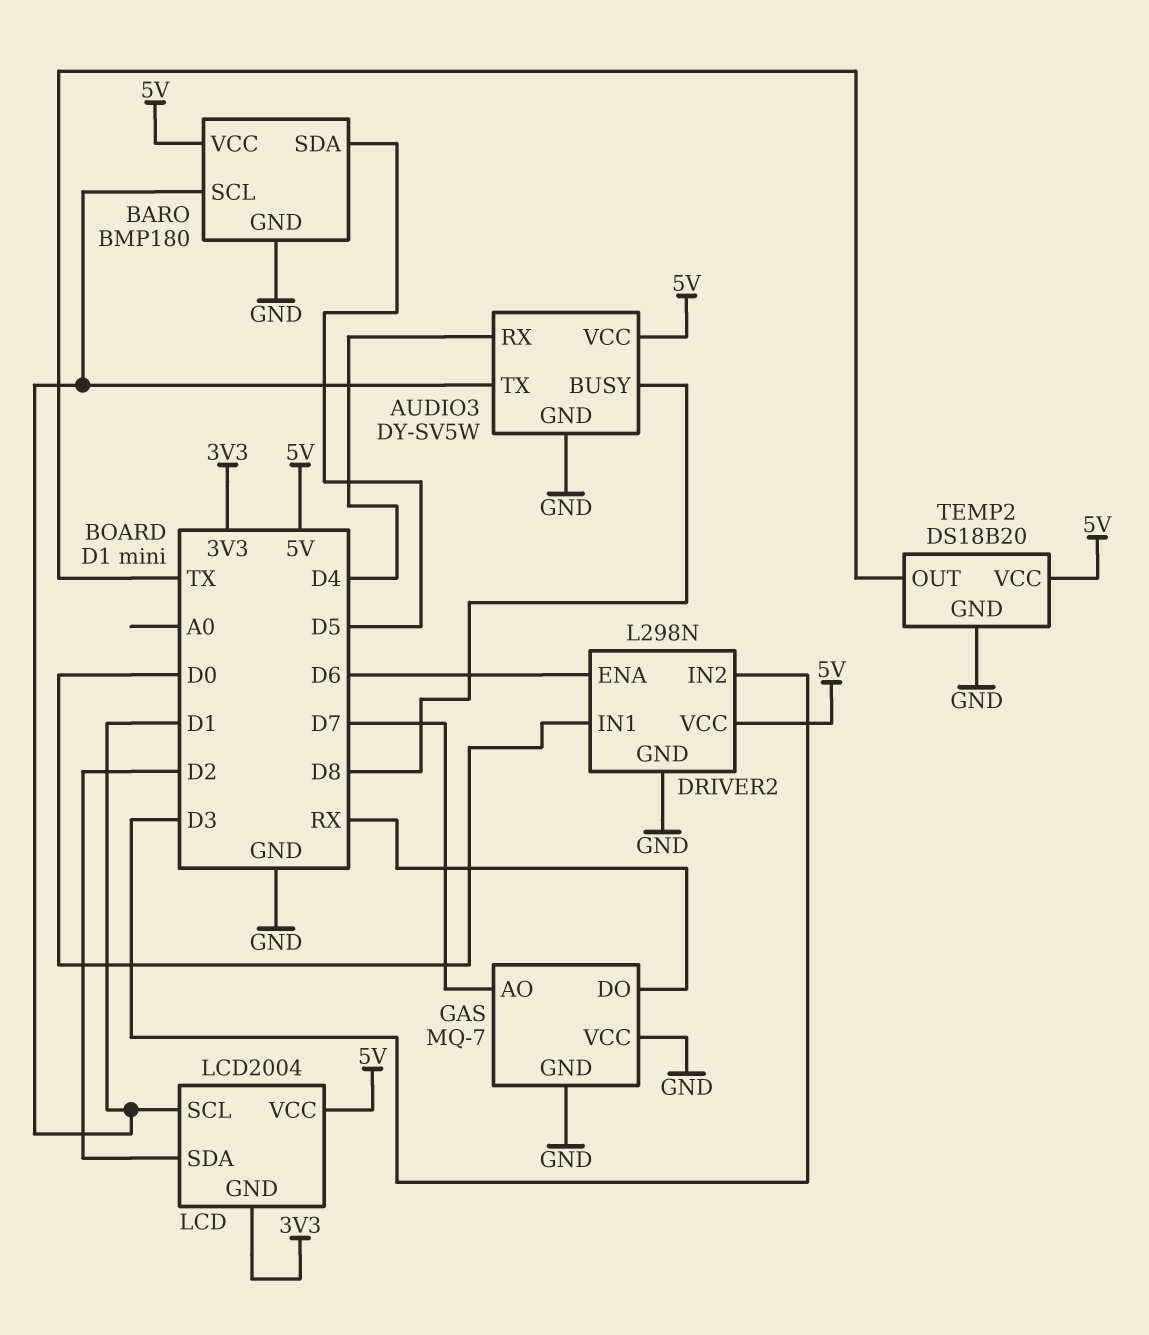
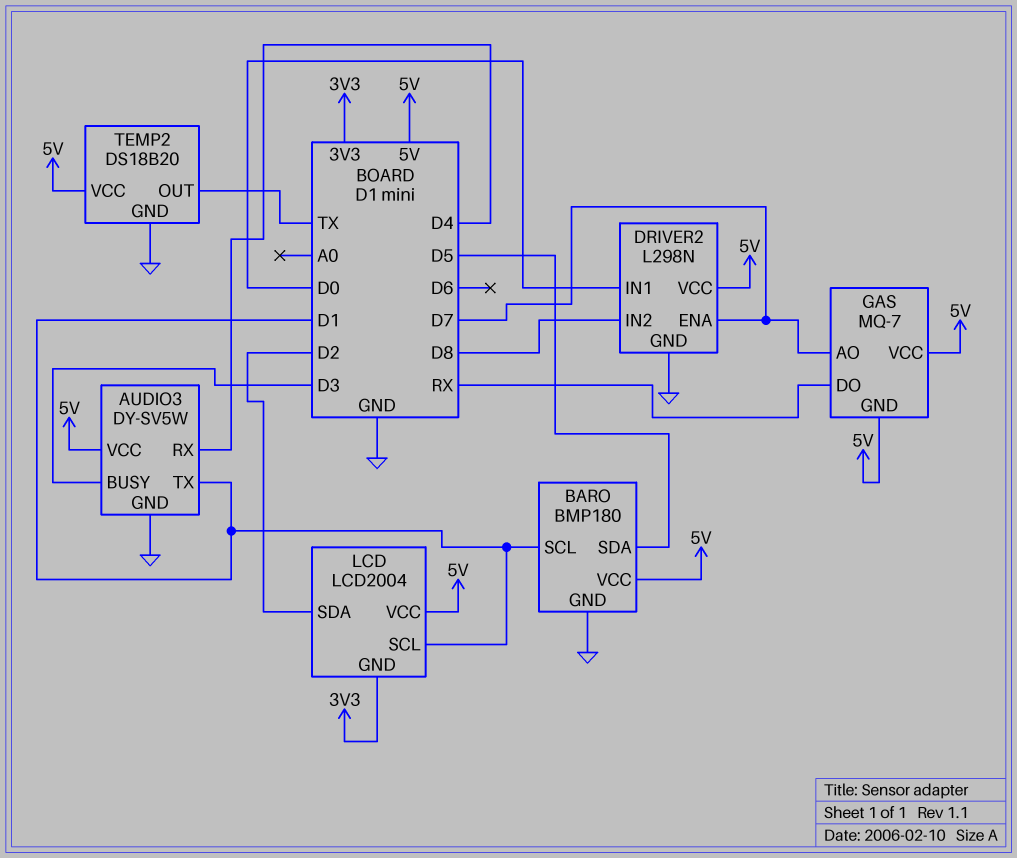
AUDIO3 pin BUSY: D8 -> D3
DRIVER2 pin ENA: D6 -> D7
DRIVER2 pin IN2: D3 -> D8
GAS pin GND: GND -> 5V
GAS pin VCC: GND -> 5V

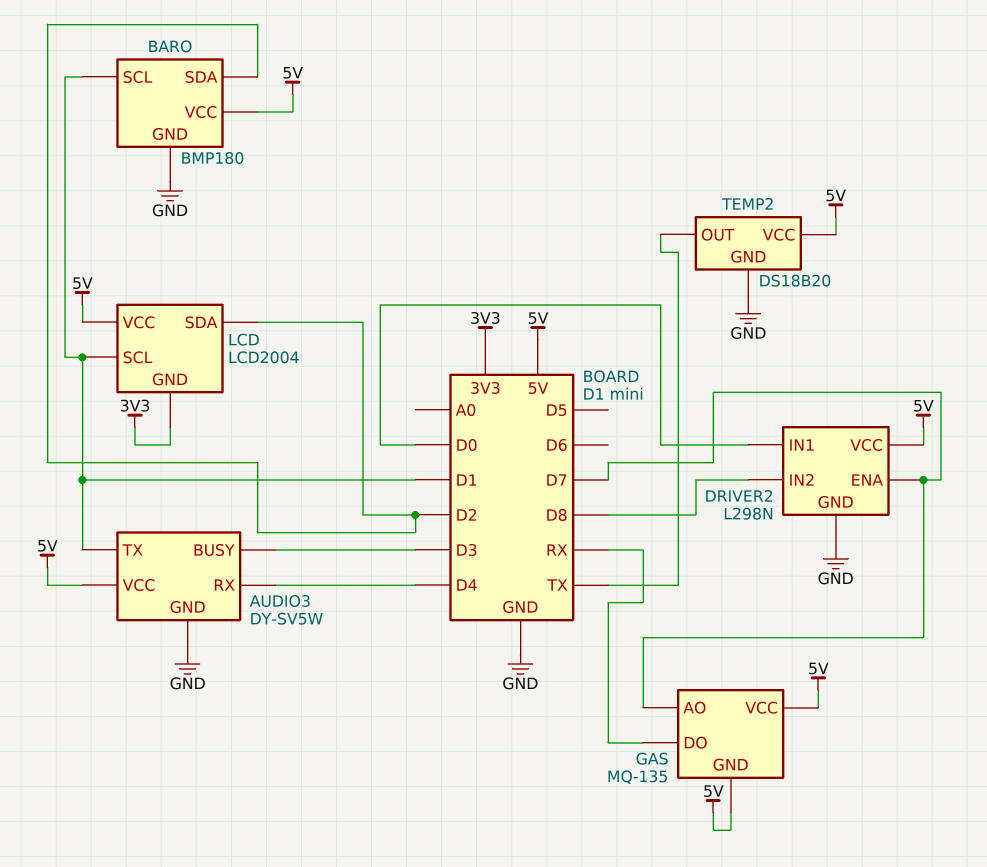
BARO pin SDA: D5 -> D2
GAS: MQ-7 -> MQ-135

